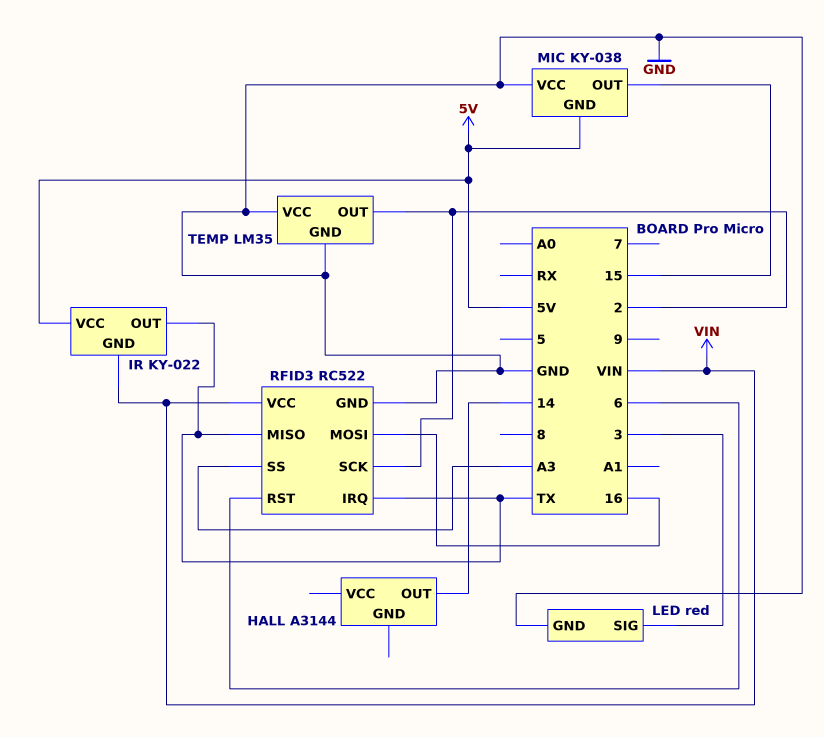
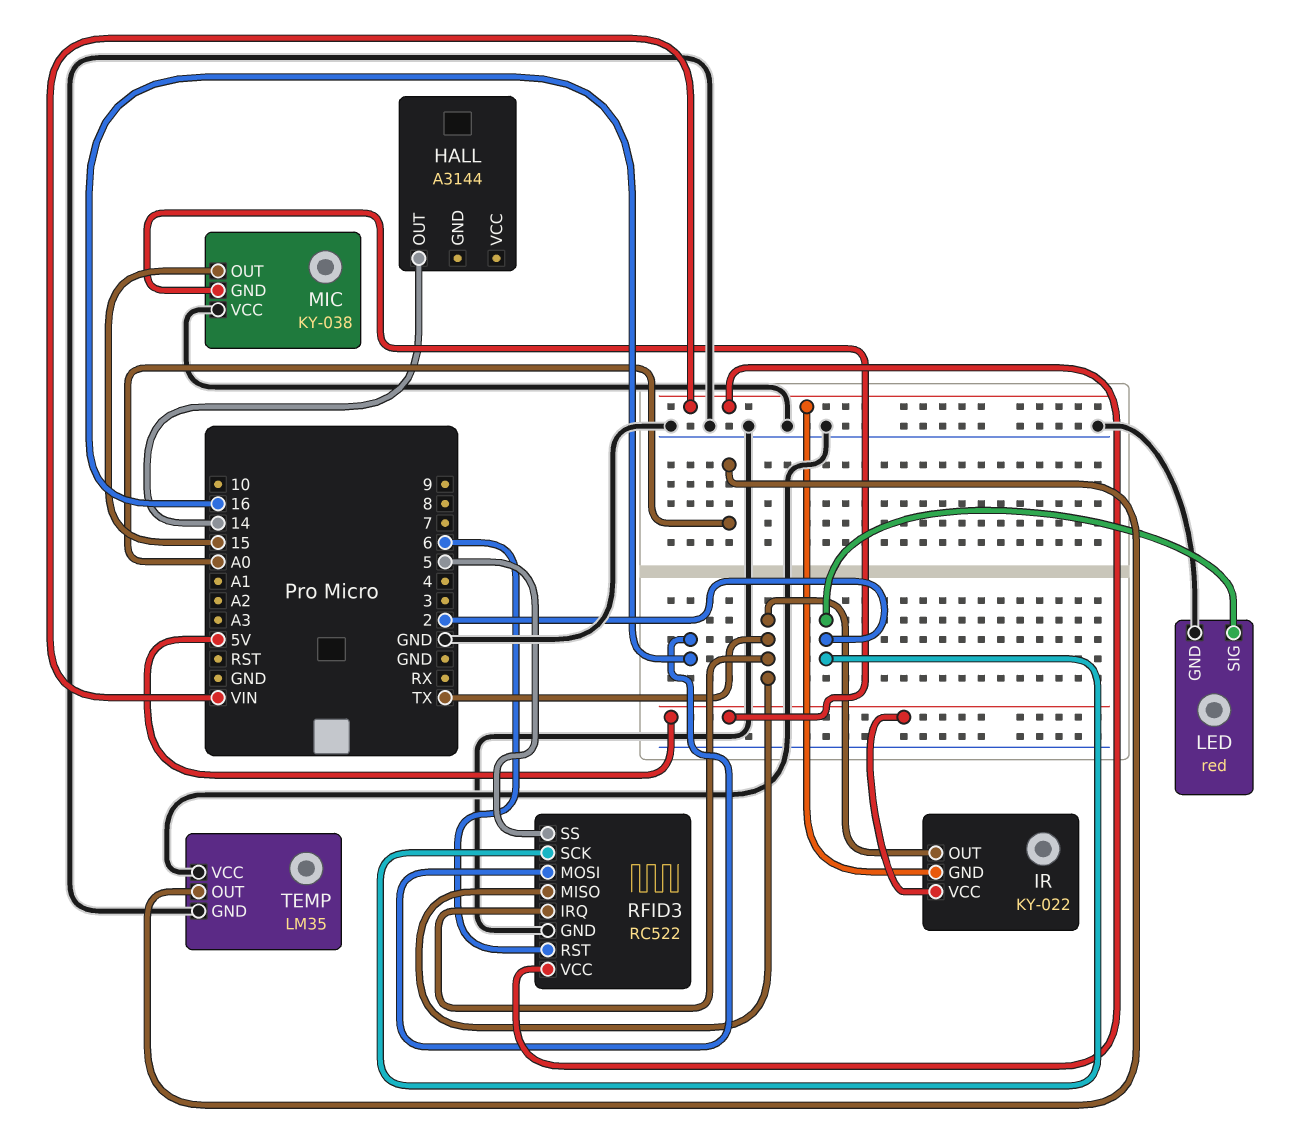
LED pin SIG: 3 -> 2
RFID3 pin SS: A3 -> 5
TEMP pin OUT: 2 -> A0

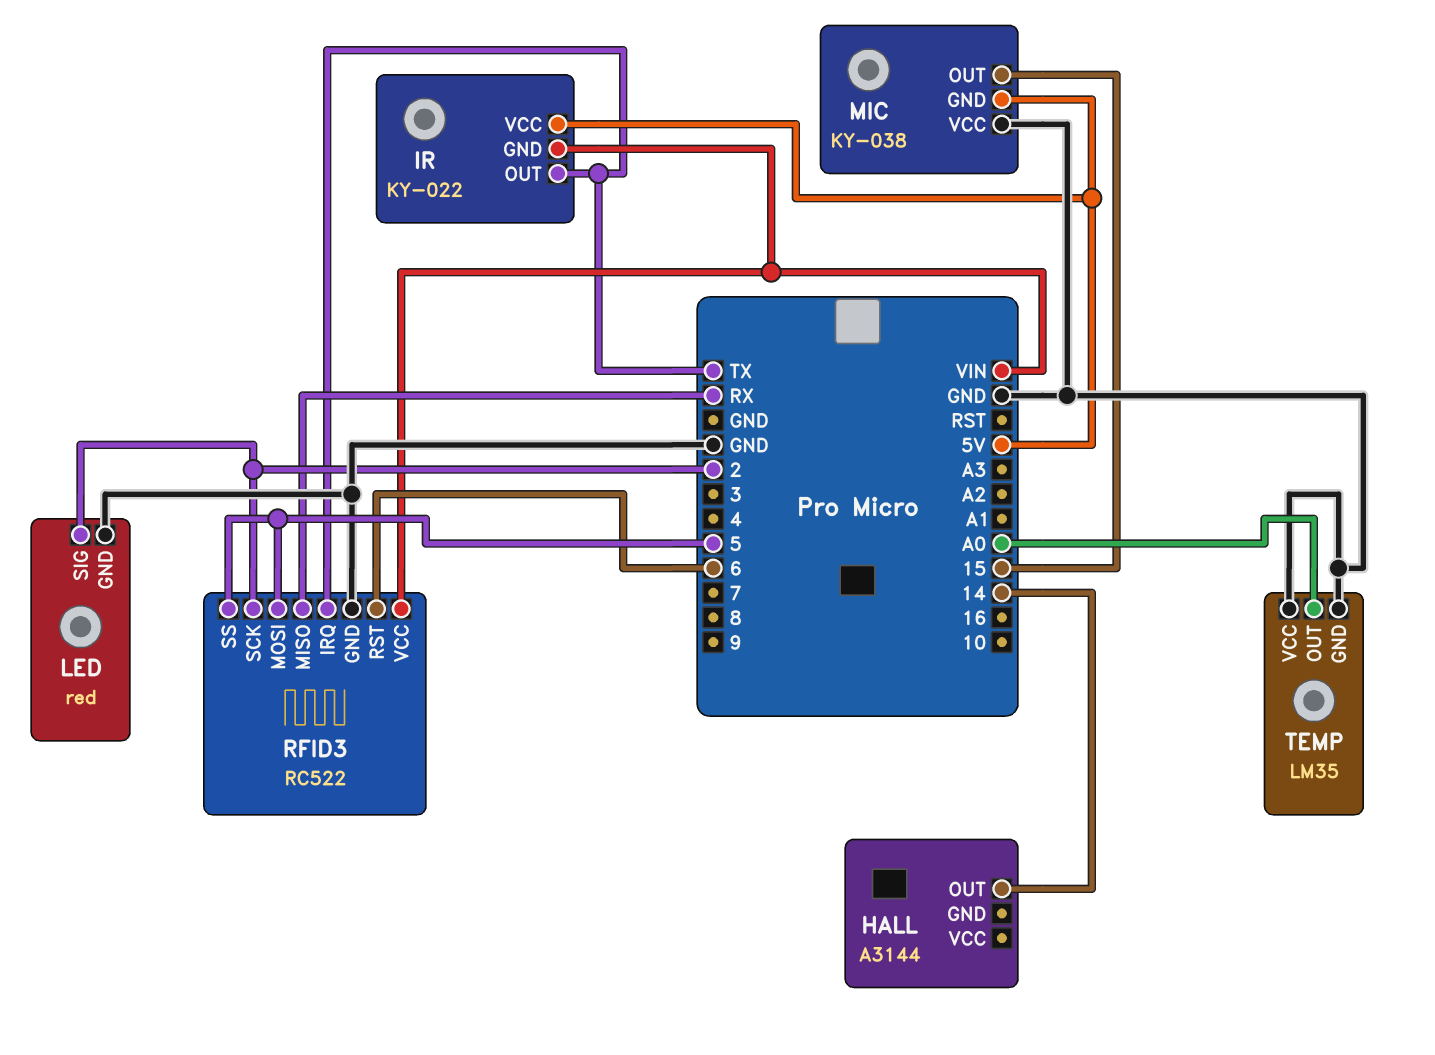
RFID3 pin MISO: TX -> RX
RFID3 pin MOSI: 16 -> 5

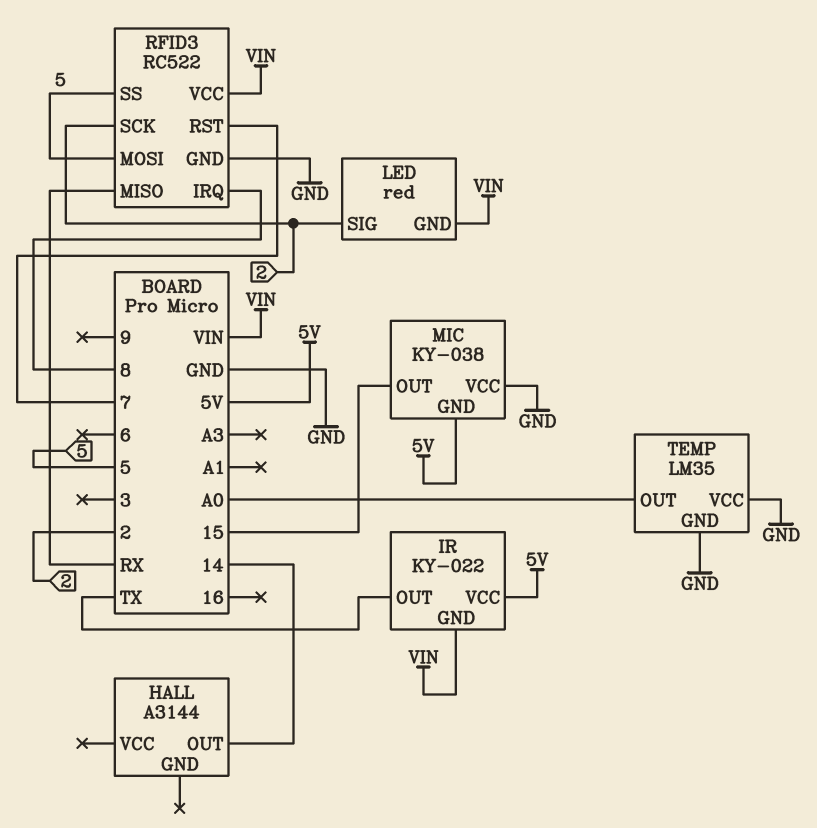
LED pin GND: GND -> VIN
RFID3 pin IRQ: TX -> 8
RFID3 pin RST: 6 -> 7

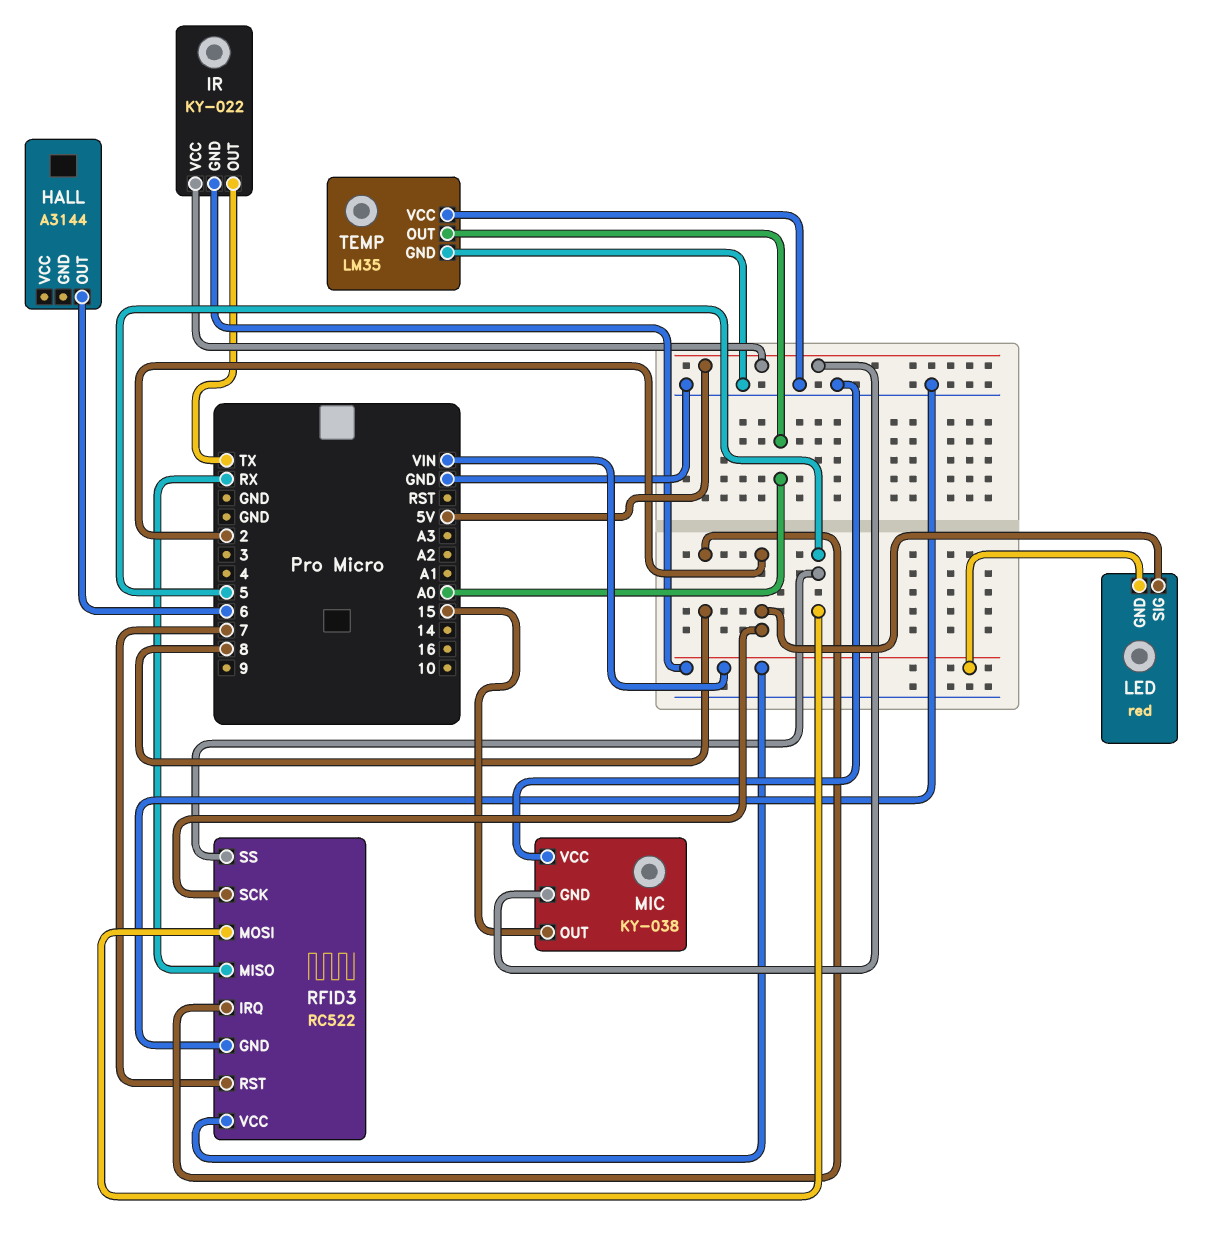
HALL pin OUT: 14 -> 6

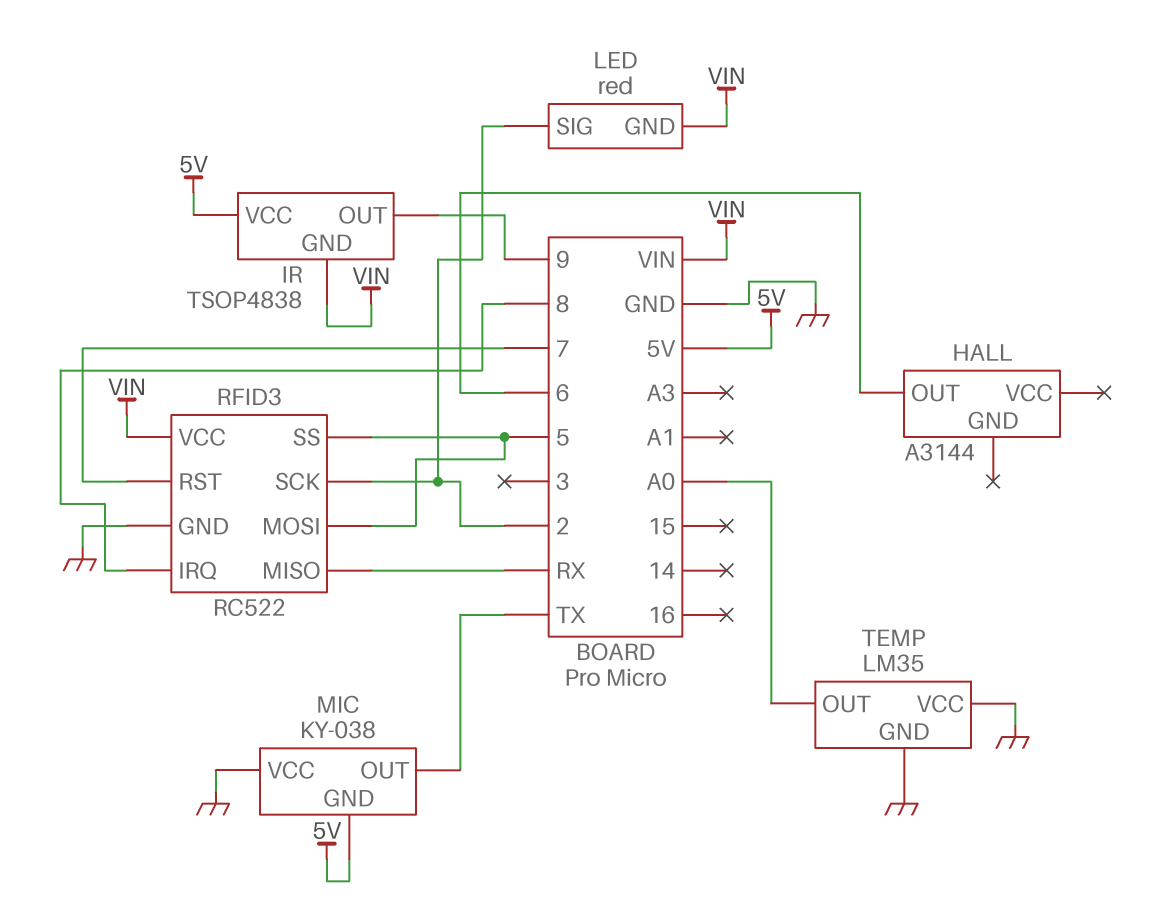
IR: KY-022 -> TSOP4838
IR pin OUT: TX -> 9
MIC pin OUT: 15 -> TX

